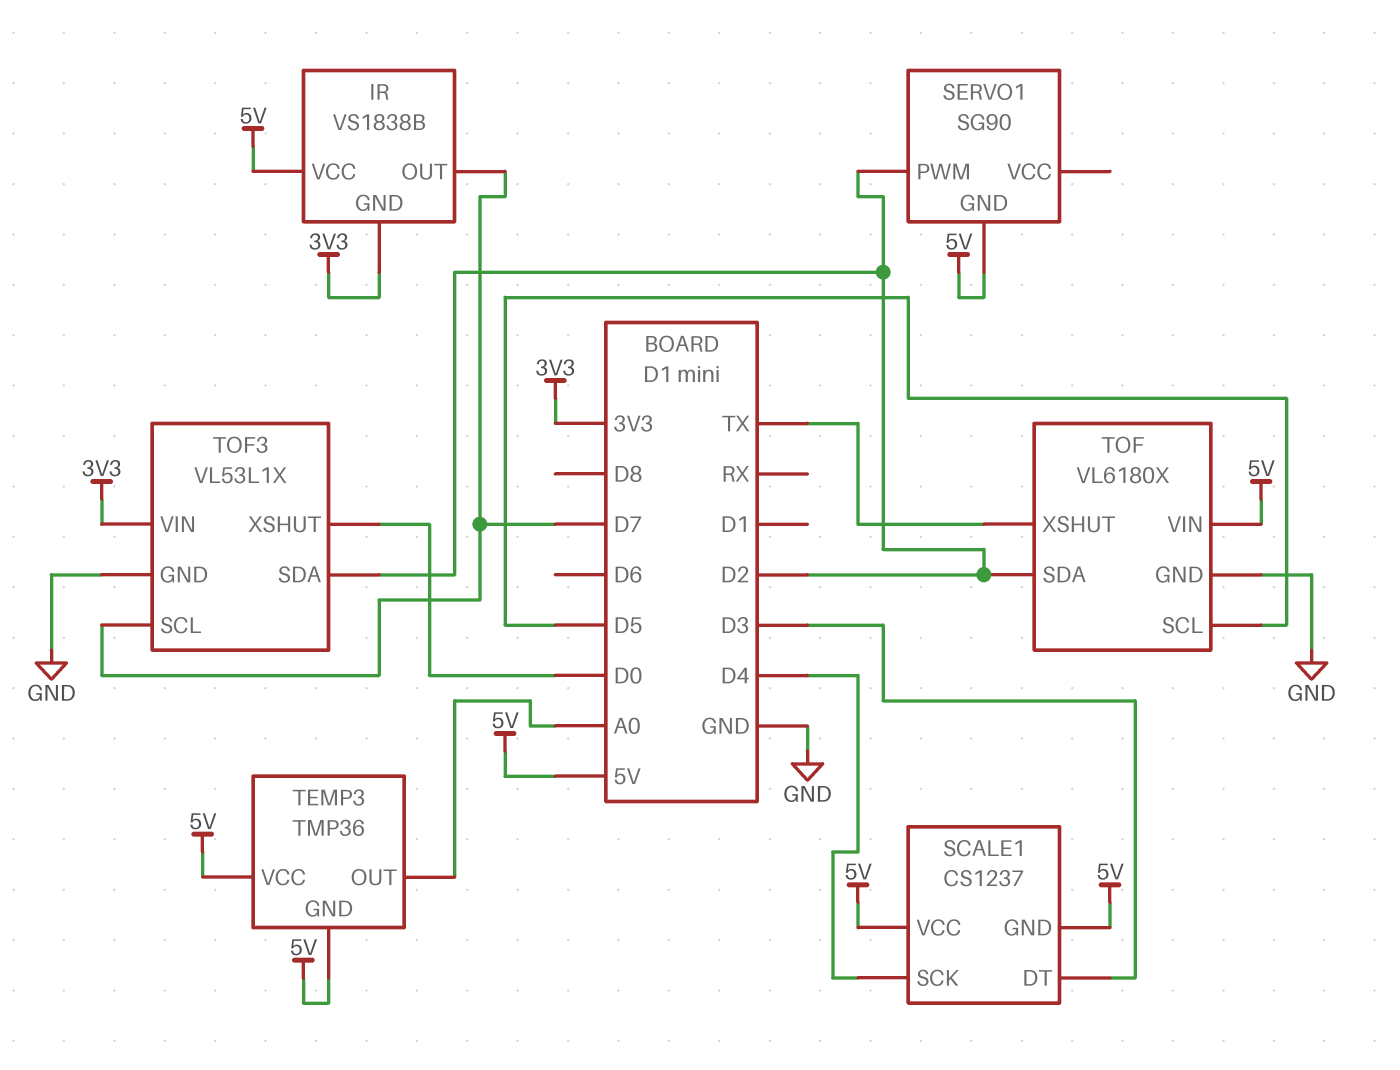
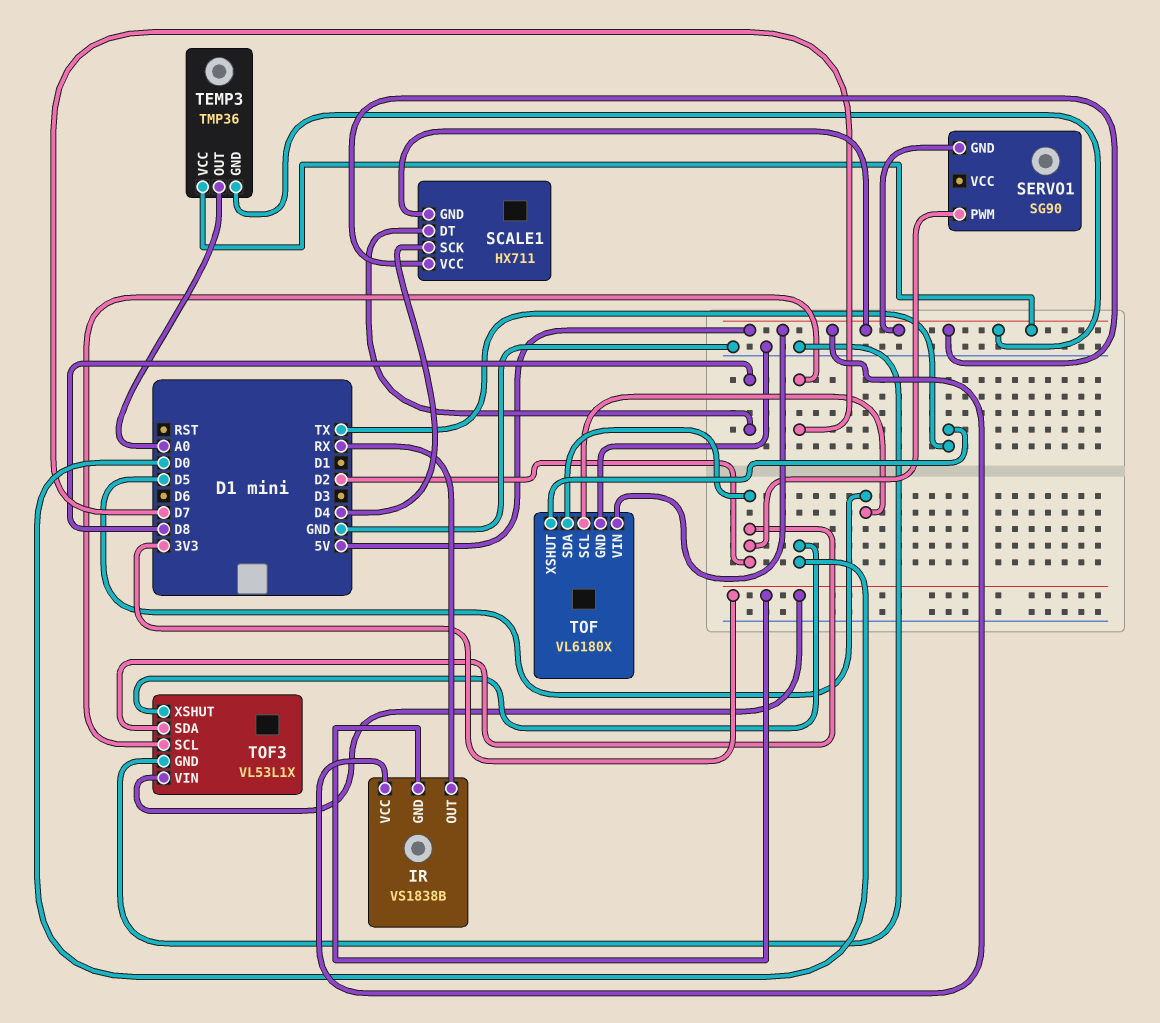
IR pin OUT: D7 -> RX
SCALE1: CS1237 -> HX711
SCALE1 pin DT: D3 -> D8

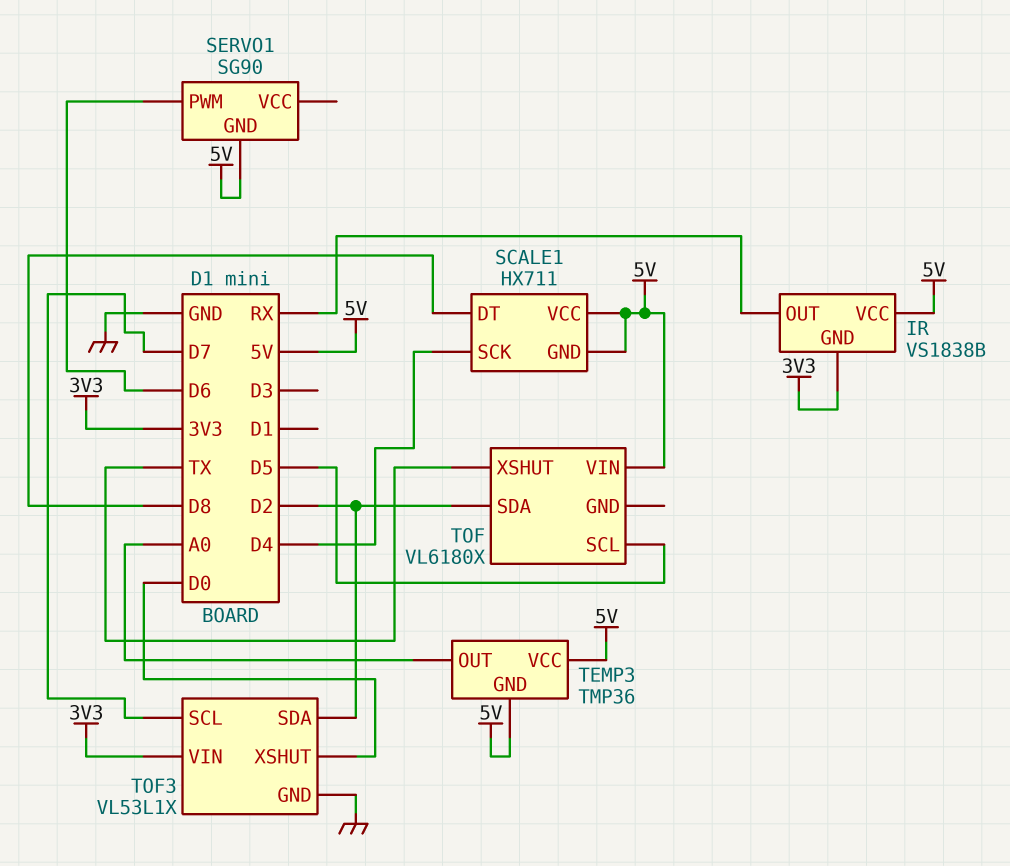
SERVO1 pin PWM: D2 -> D6
TOF pin GND: GND -> none

